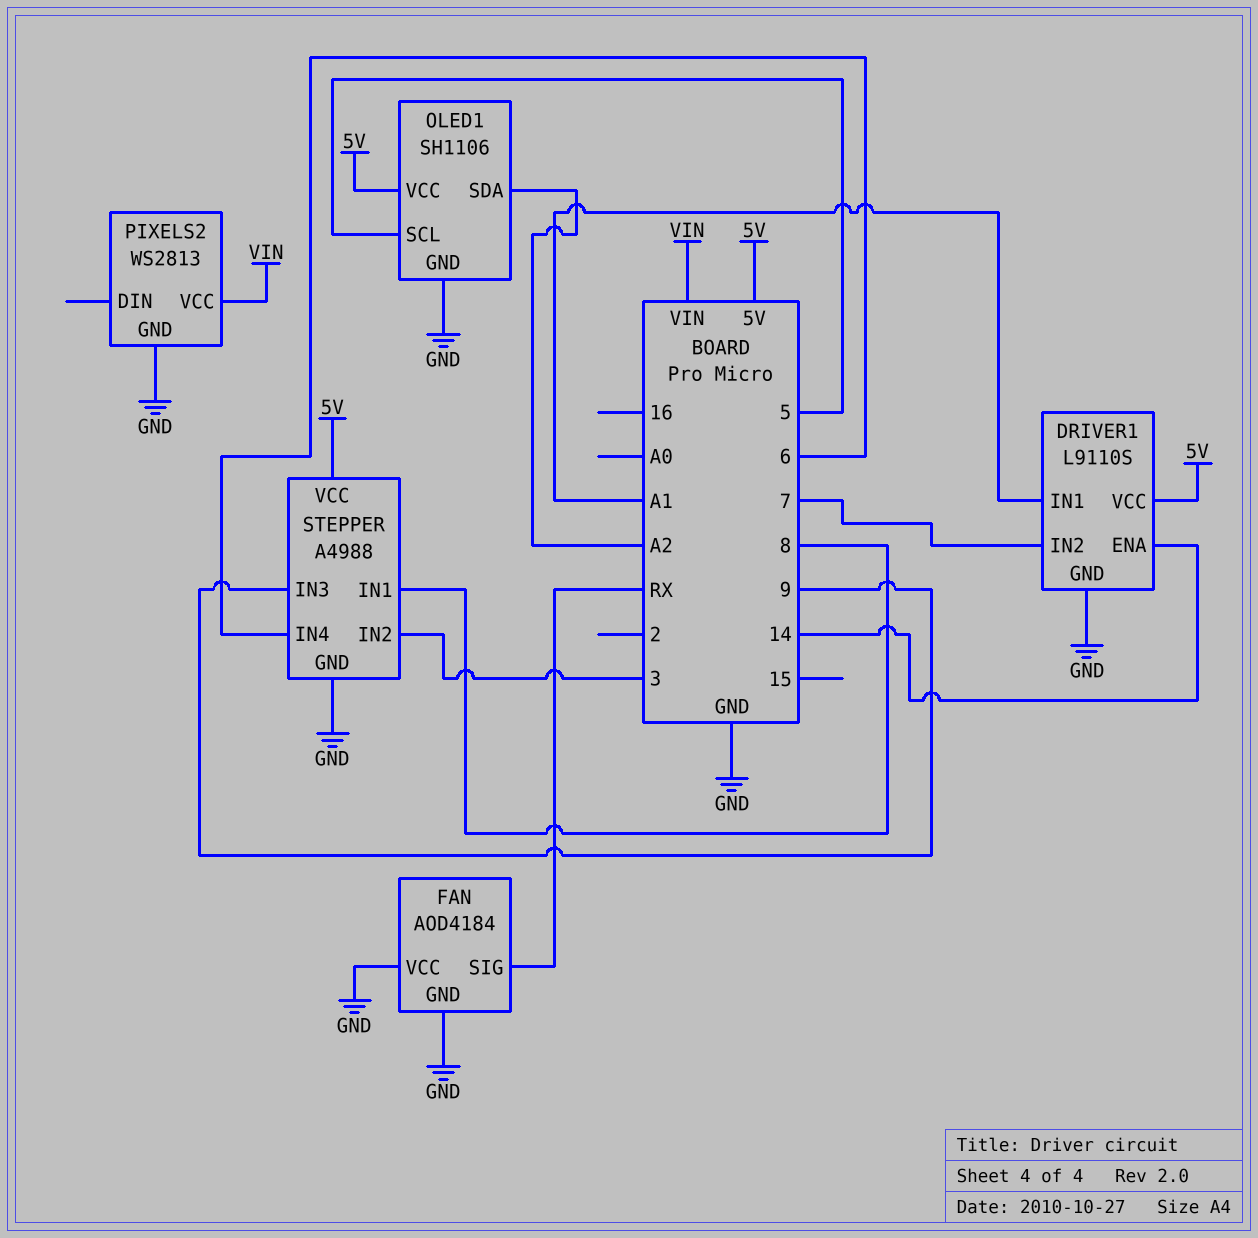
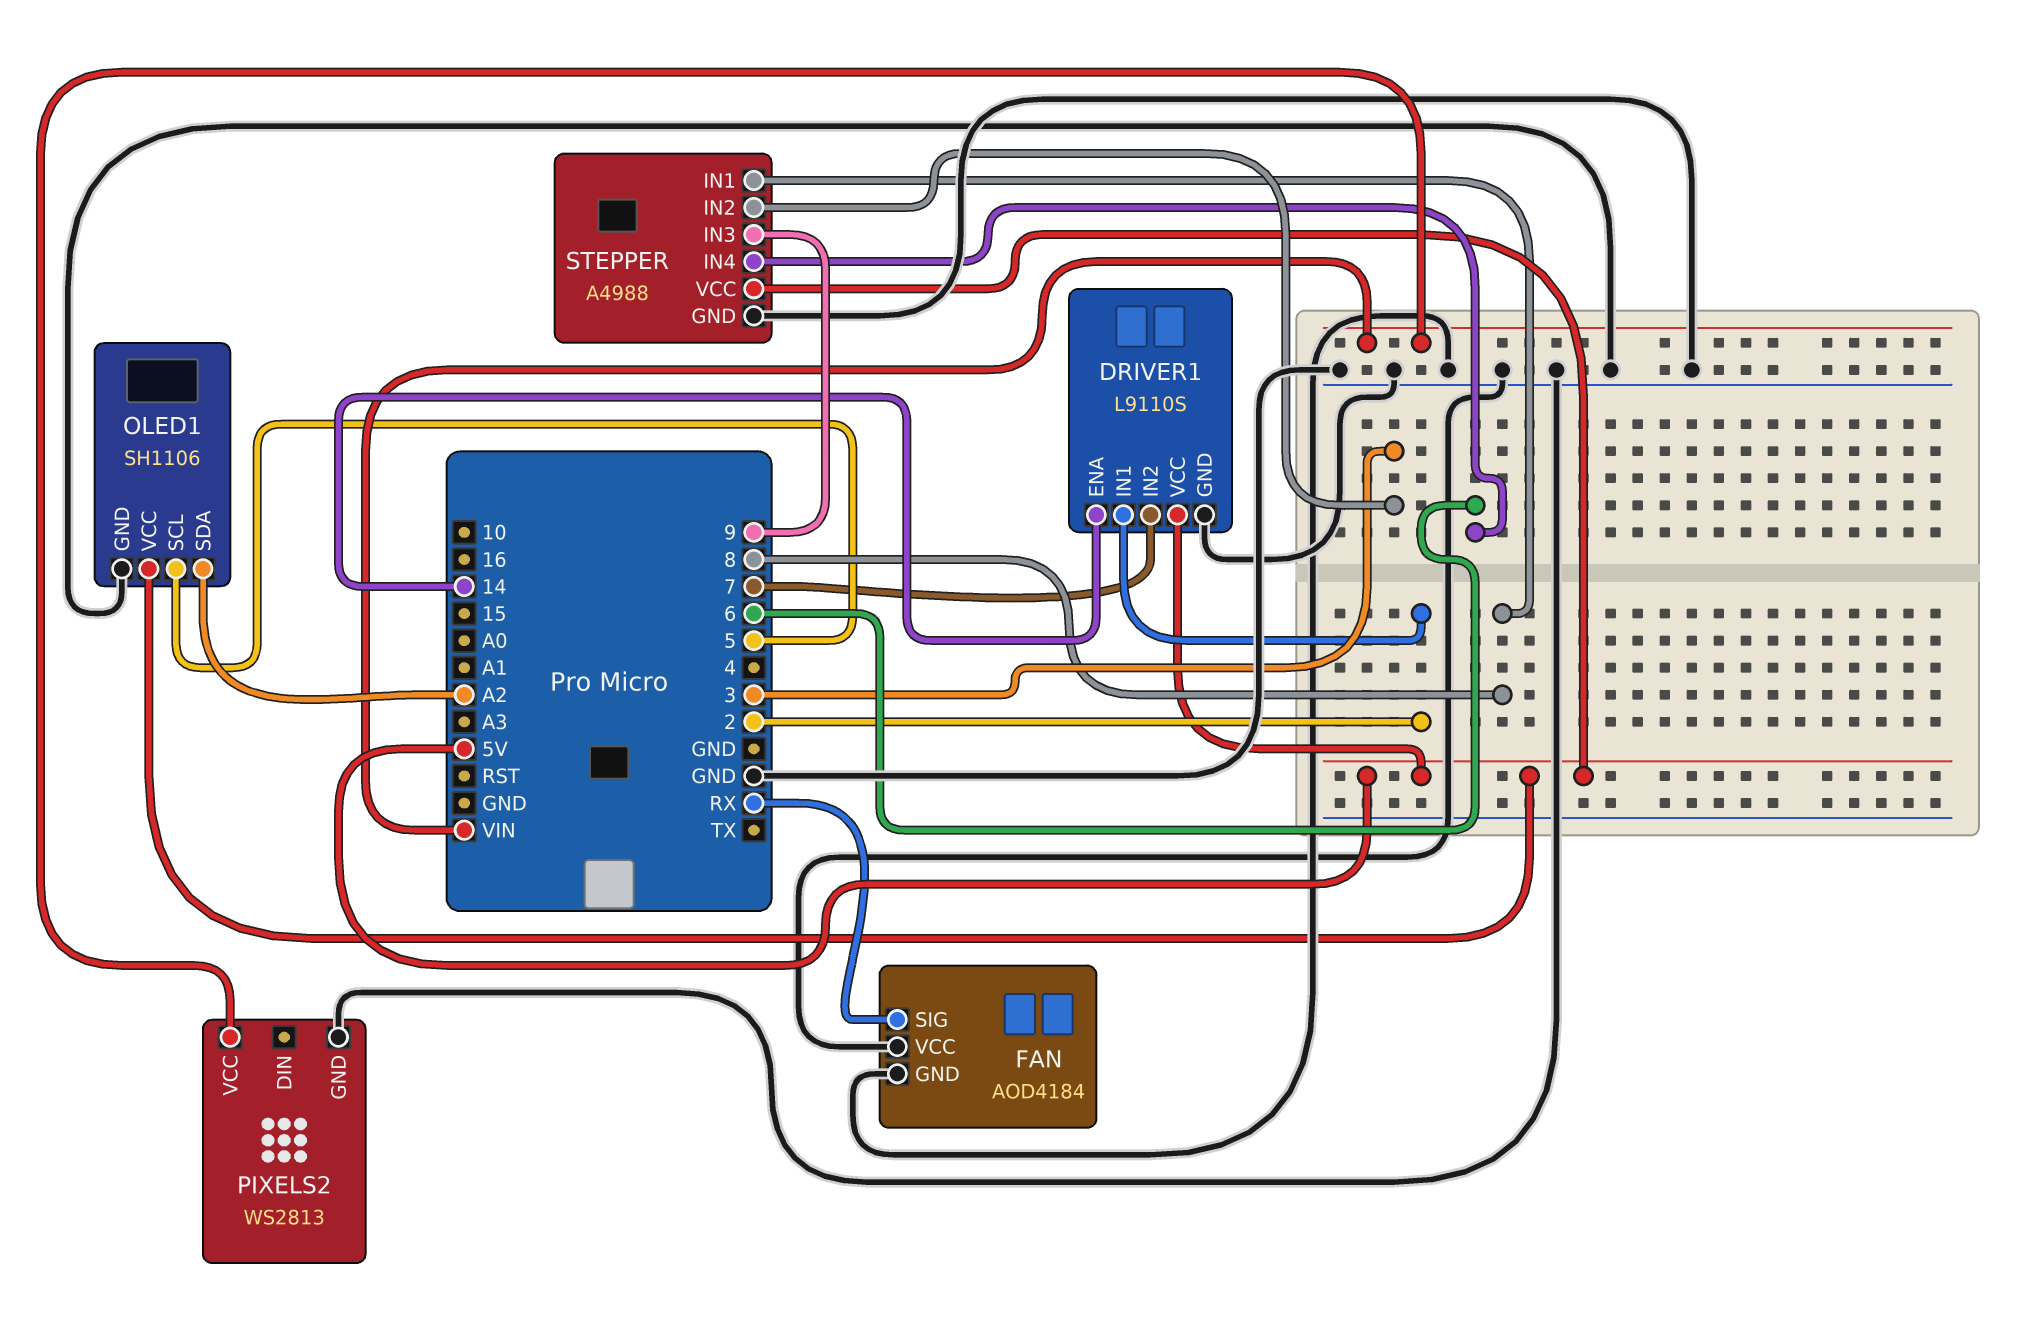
DRIVER1 pin IN1: A1 -> 2

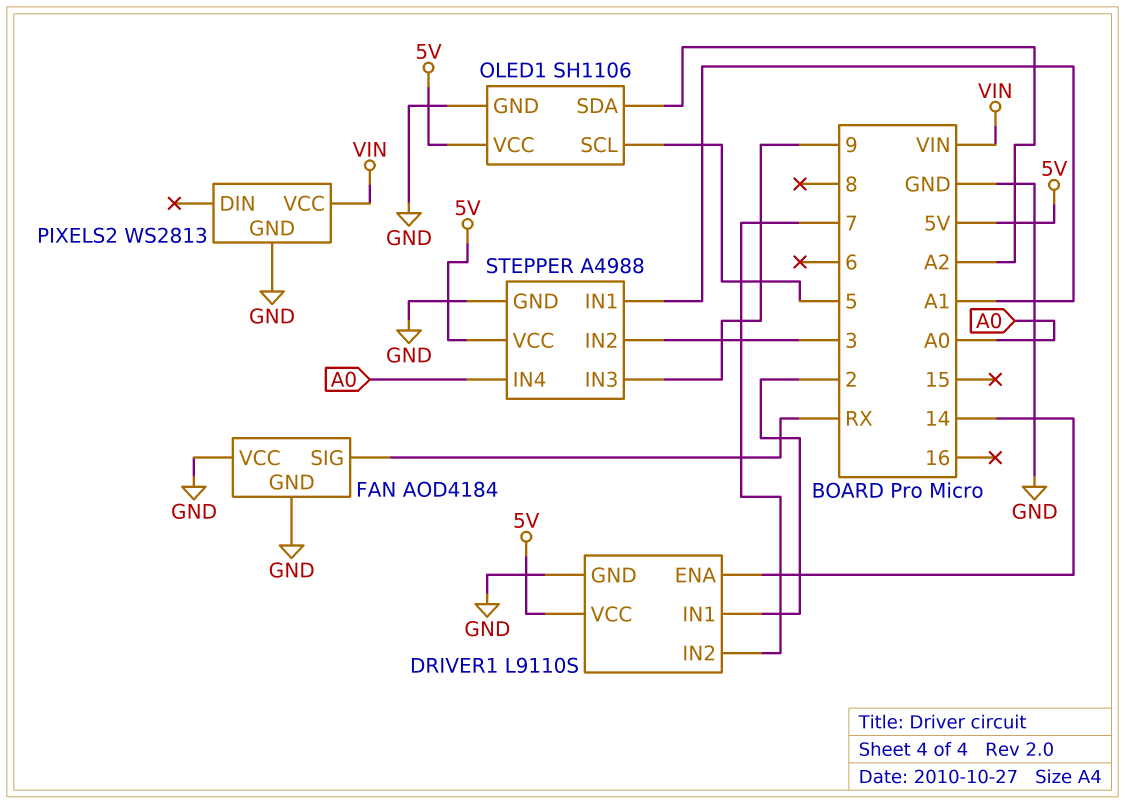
STEPPER pin IN1: 8 -> A1
STEPPER pin IN4: 6 -> A0

